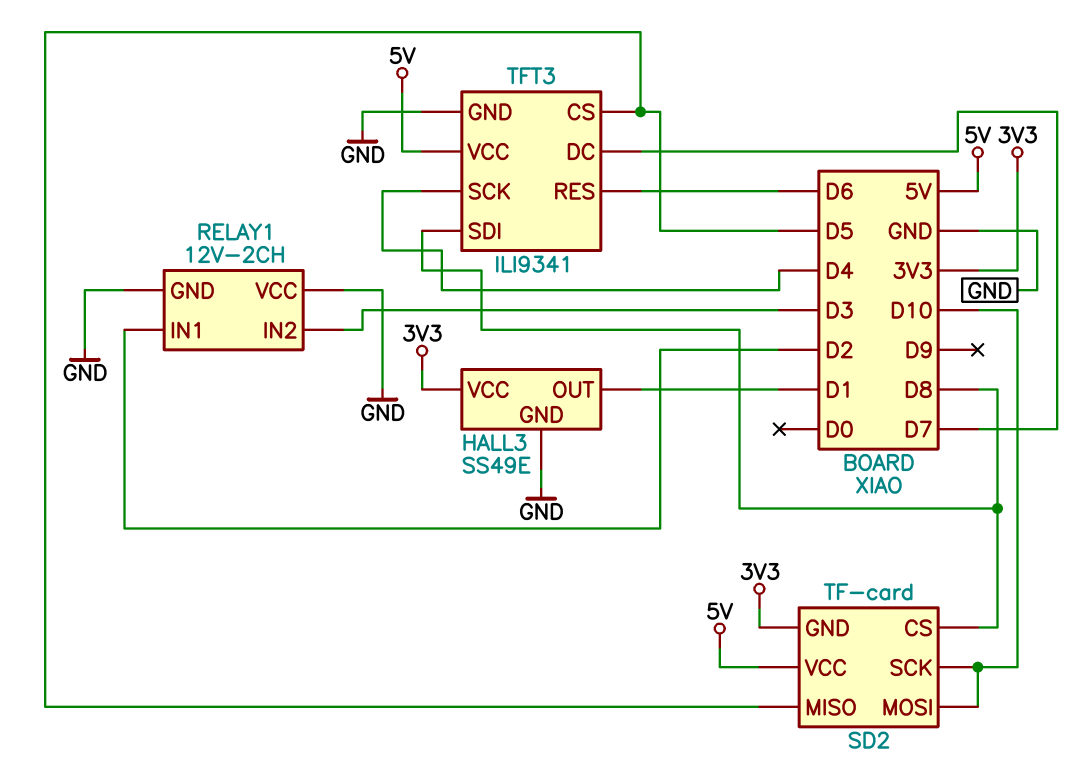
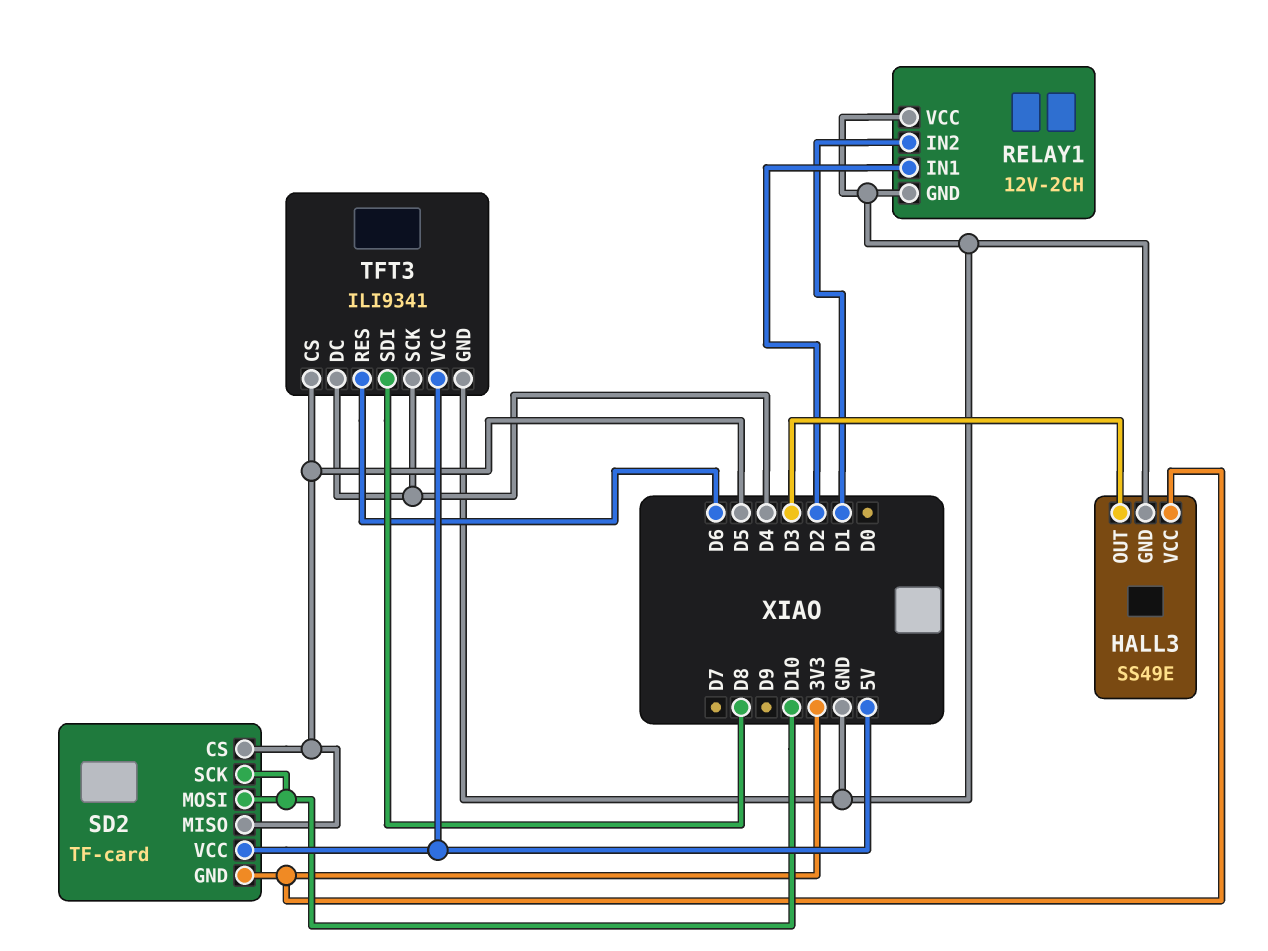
HALL3 pin OUT: D1 -> D3
RELAY1 pin IN2: D3 -> D1
SD2 pin CS: D8 -> D5
TFT3 pin DC: D7 -> D4

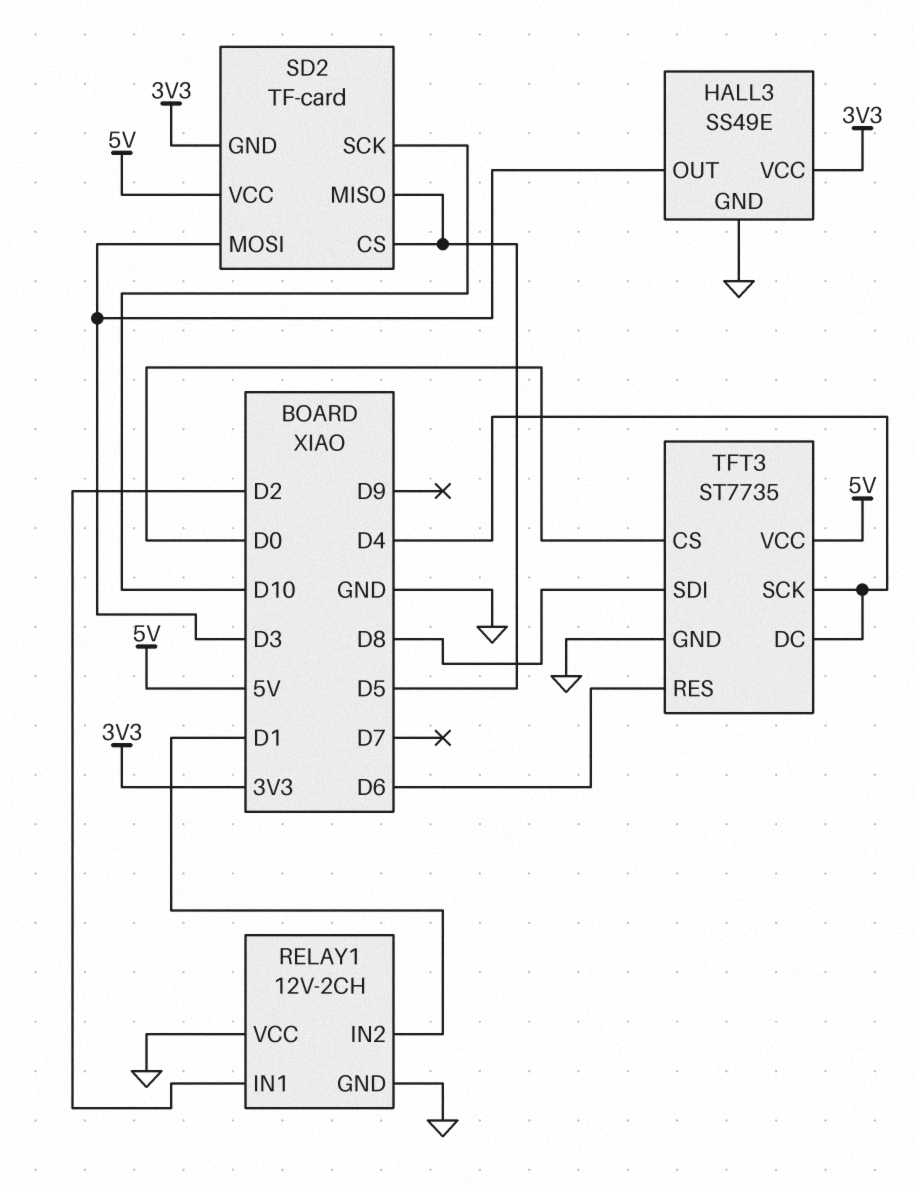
SD2 pin MOSI: D10 -> D3
TFT3: ILI9341 -> ST7735
TFT3 pin CS: D5 -> D0

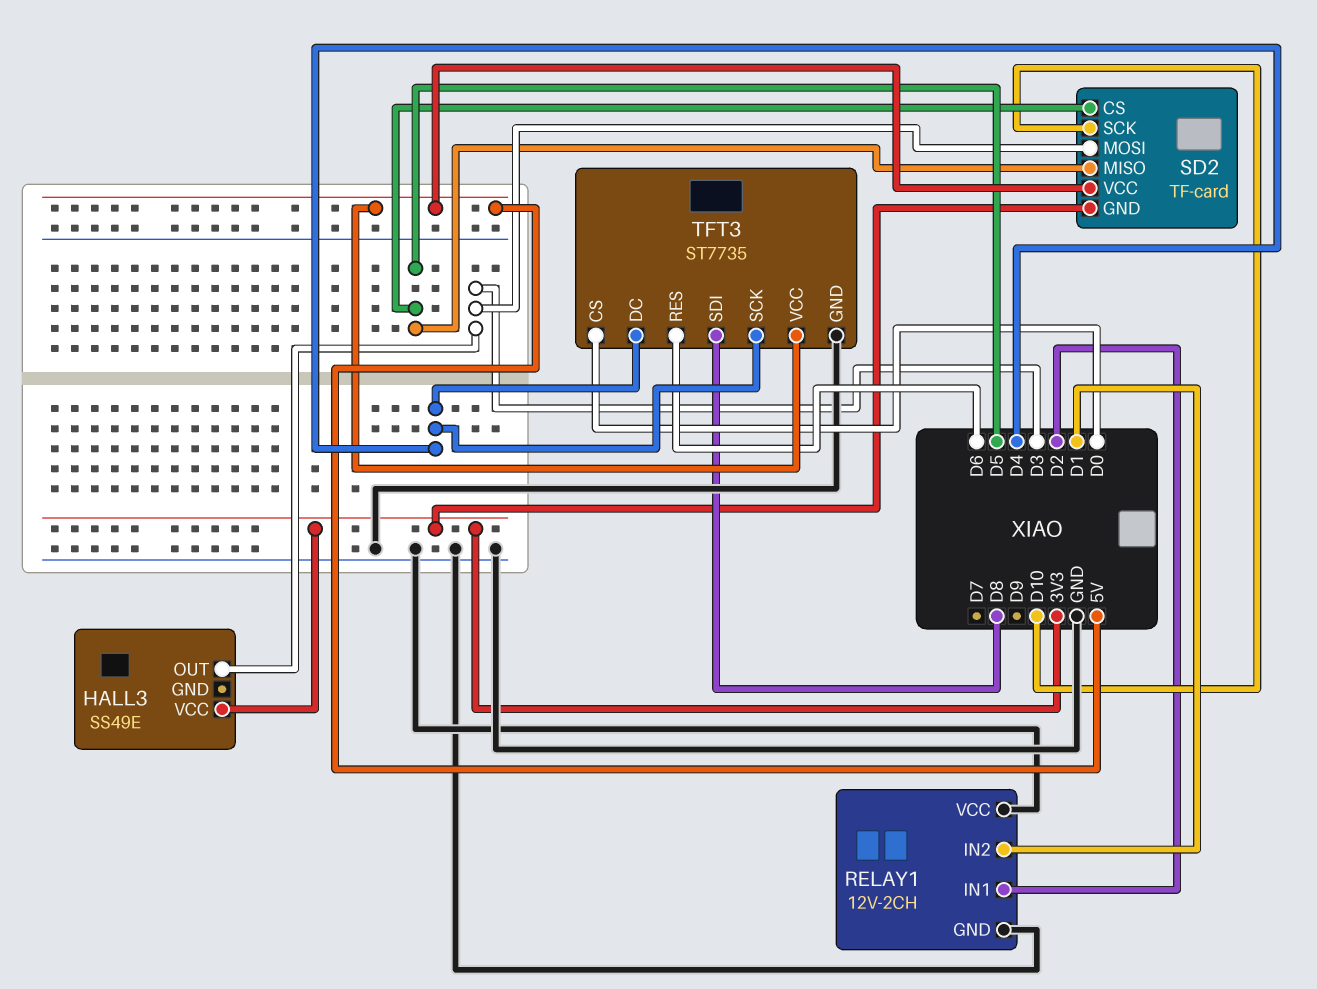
HALL3 pin GND: GND -> none

